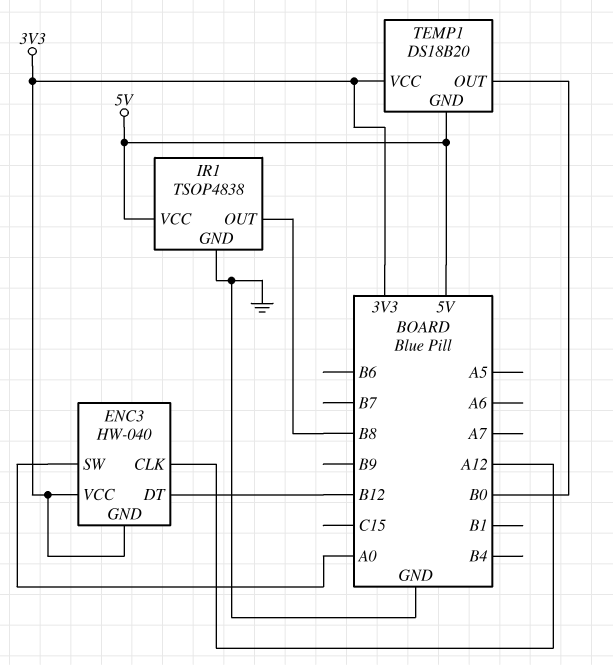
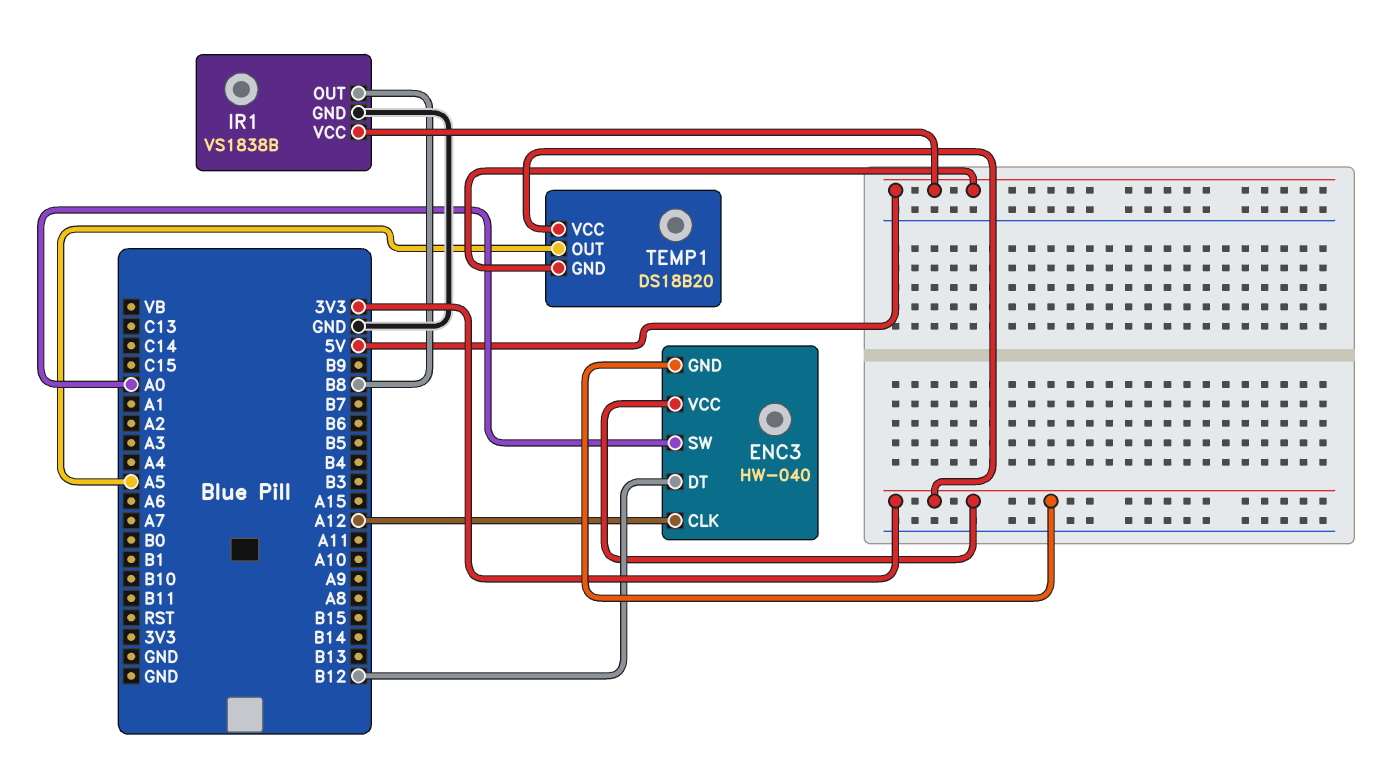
IR1: TSOP4838 -> VS1838B
TEMP1 pin OUT: B0 -> A5

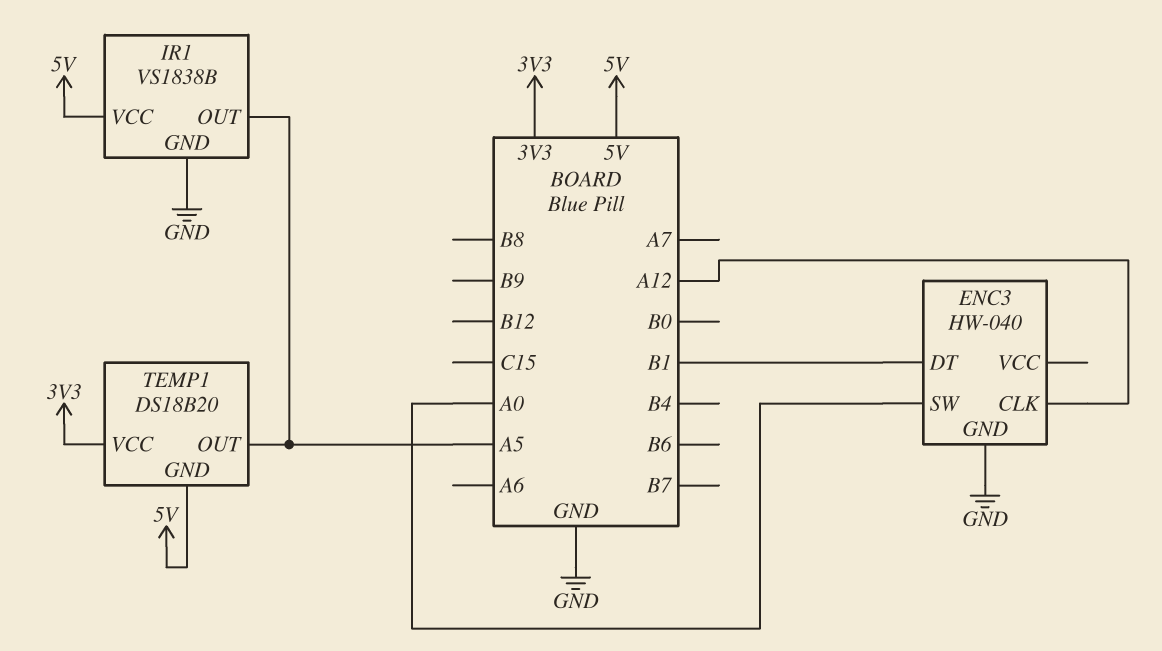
ENC3 pin DT: B12 -> B1
ENC3 pin GND: 3V3 -> GND
ENC3 pin VCC: 3V3 -> none
IR1 pin OUT: B8 -> A5

